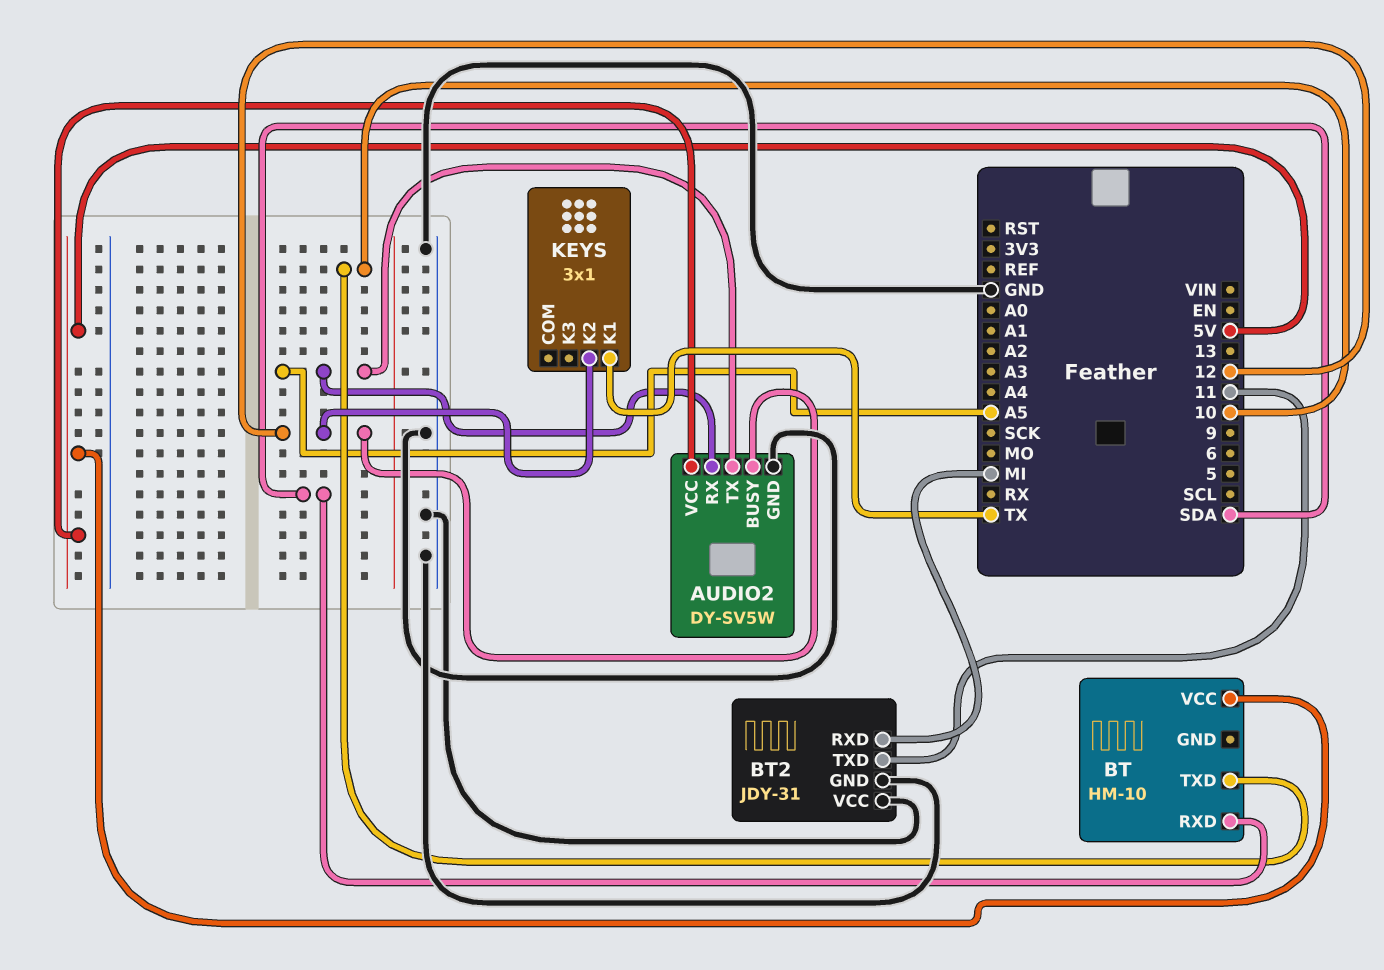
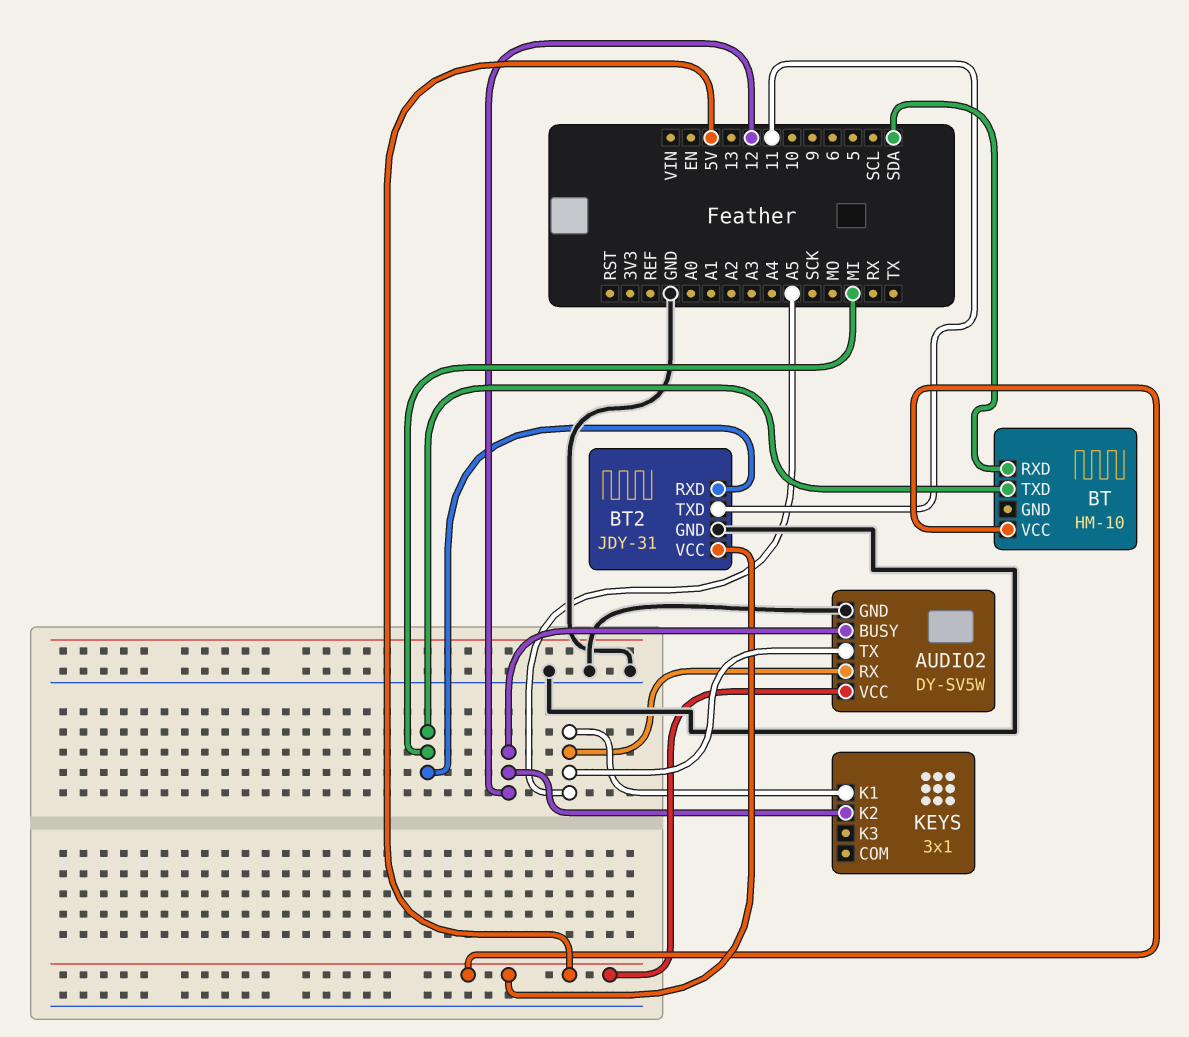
BT pin TXD: 10 -> MI
BT2 pin VCC: GND -> 5V
KEYS pin K1: TX -> A5

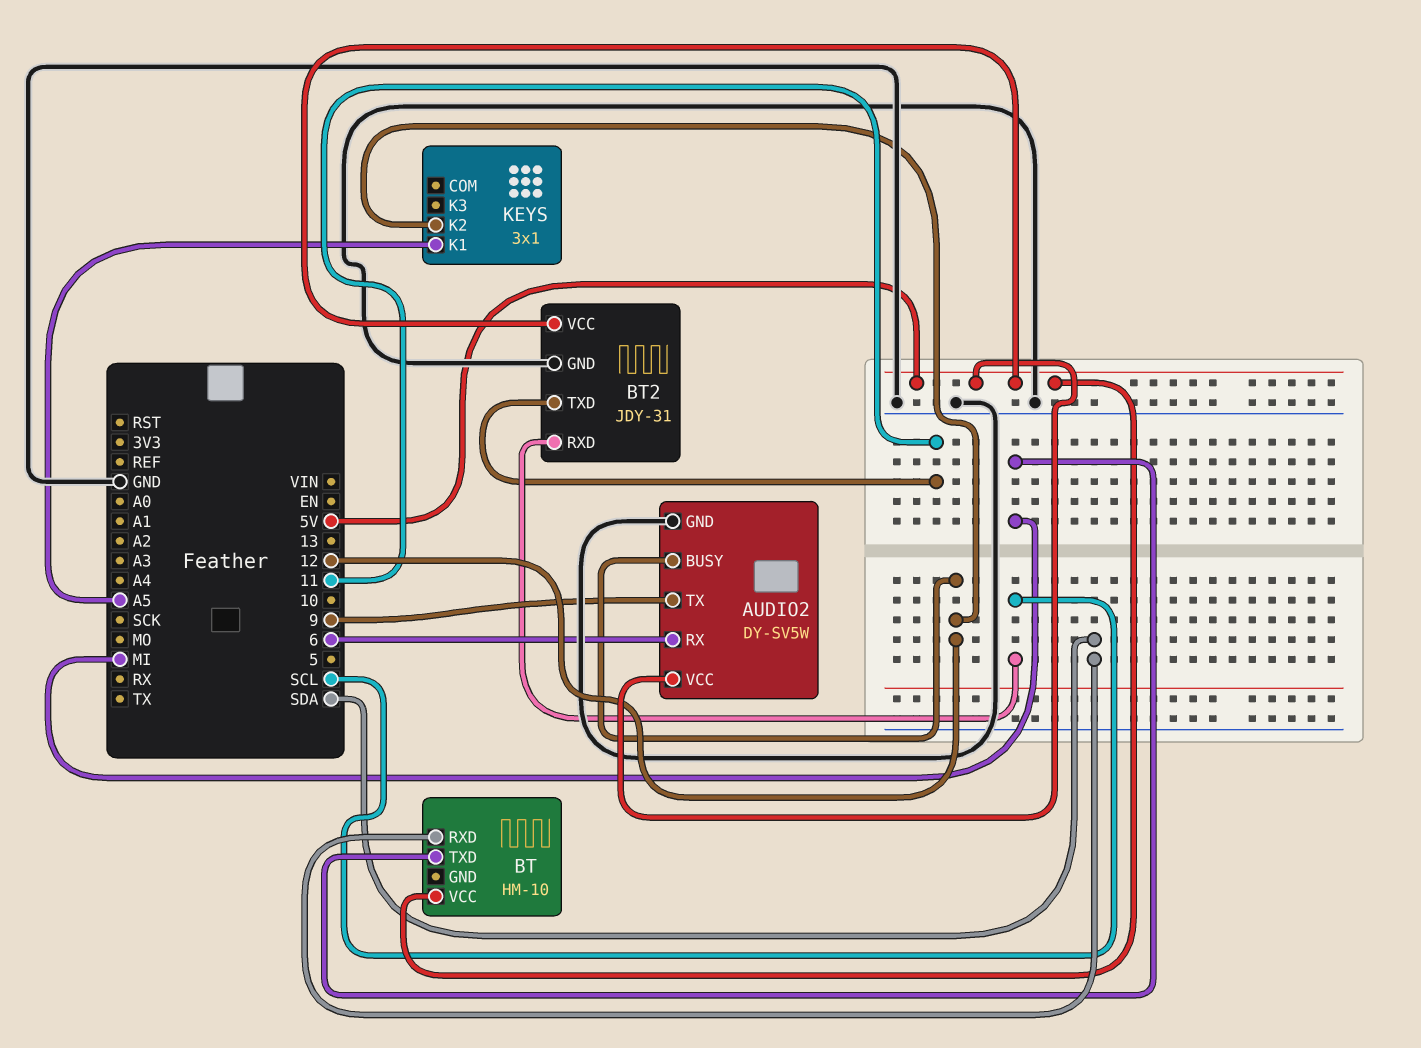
AUDIO2 pin RX: A5 -> 6
AUDIO2 pin TX: A5 -> 9
BT2 pin RXD: MI -> SCL

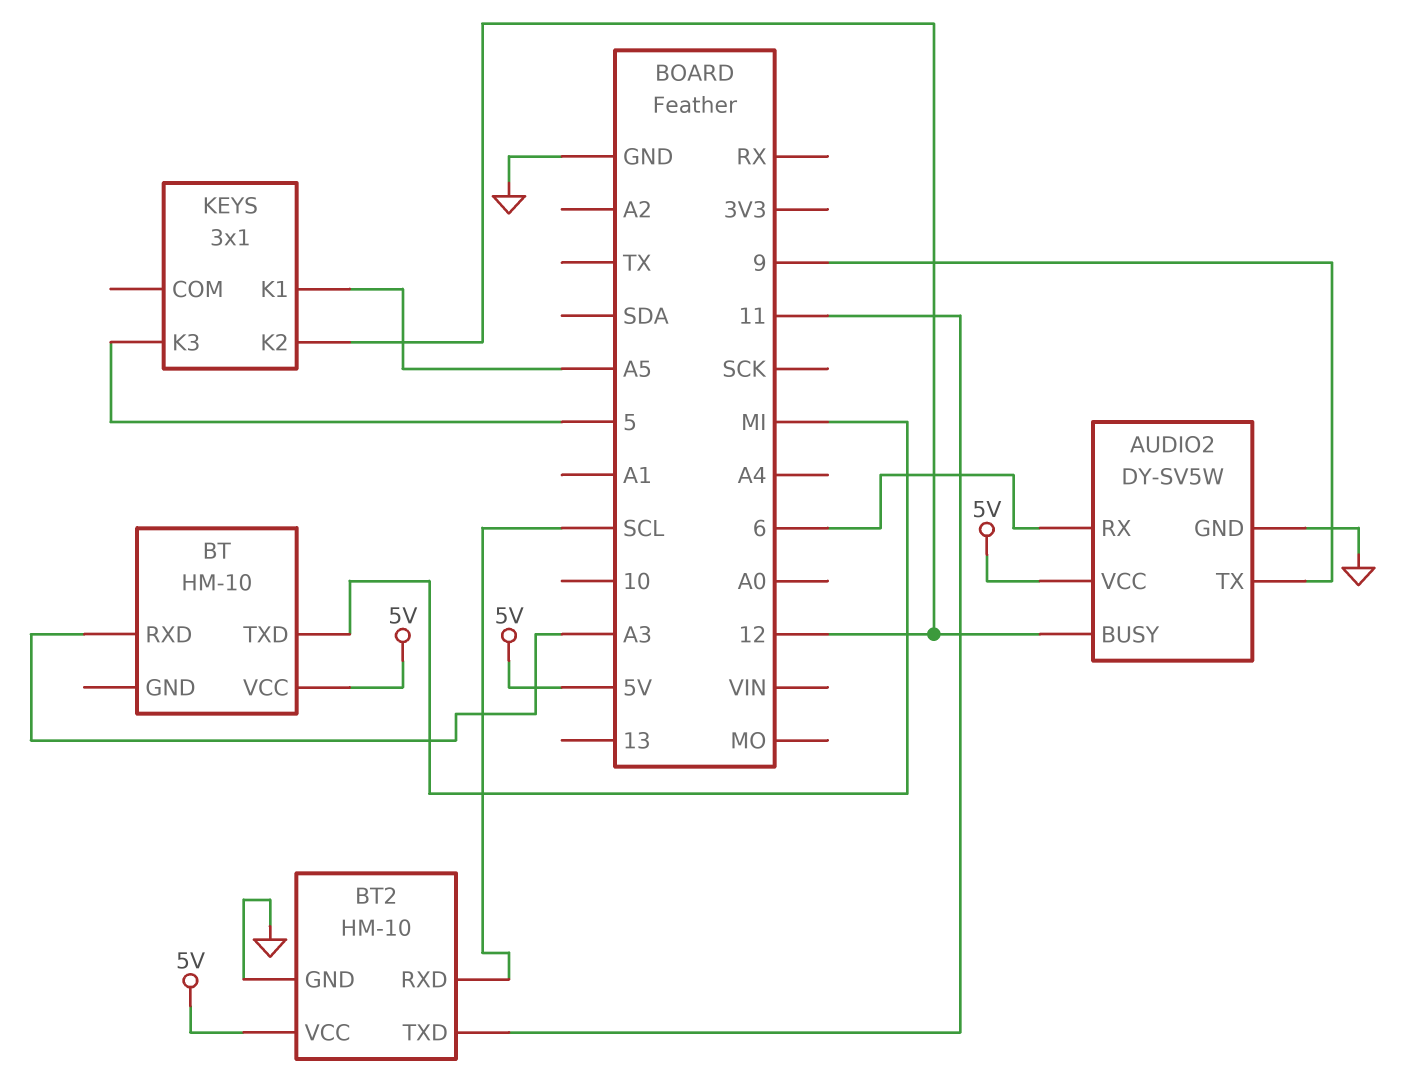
BT pin RXD: SDA -> A3
BT2: JDY-31 -> HM-10
KEYS pin K3: none -> 5

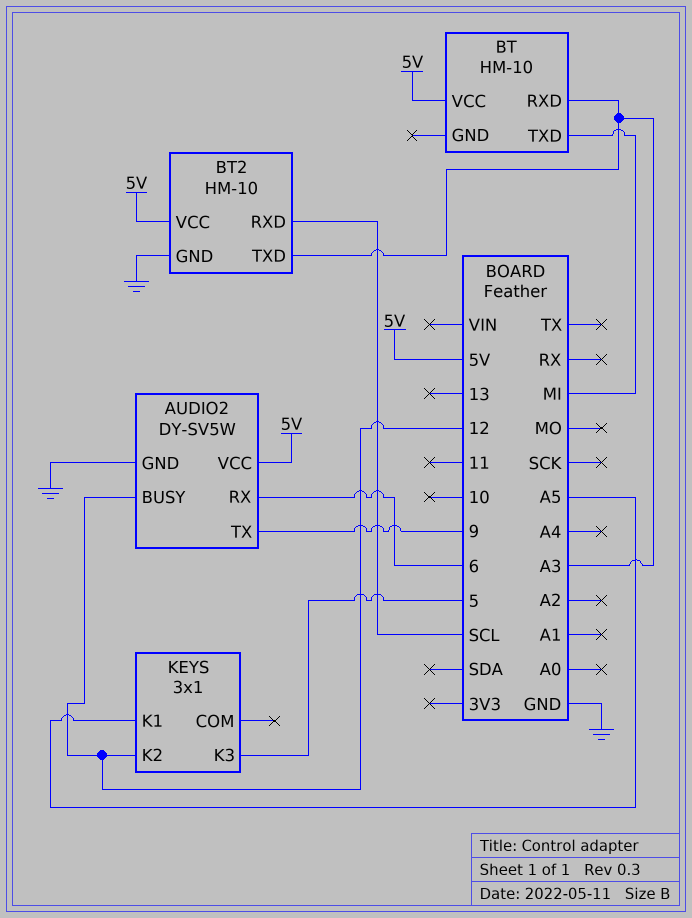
BT2 pin TXD: 11 -> A3

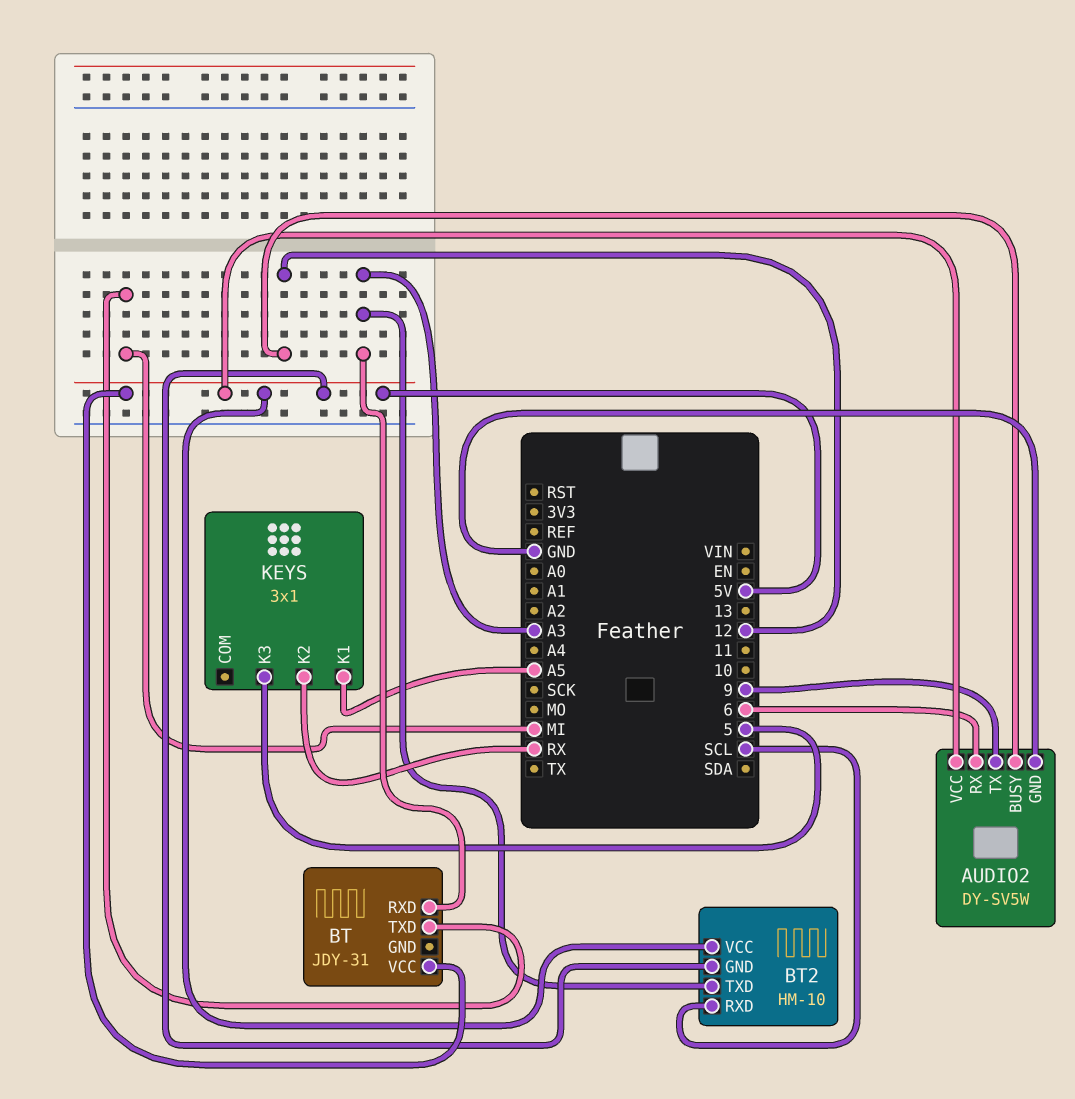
BT: HM-10 -> JDY-31
BT2 pin GND: GND -> 5V
KEYS pin K2: 12 -> RX

